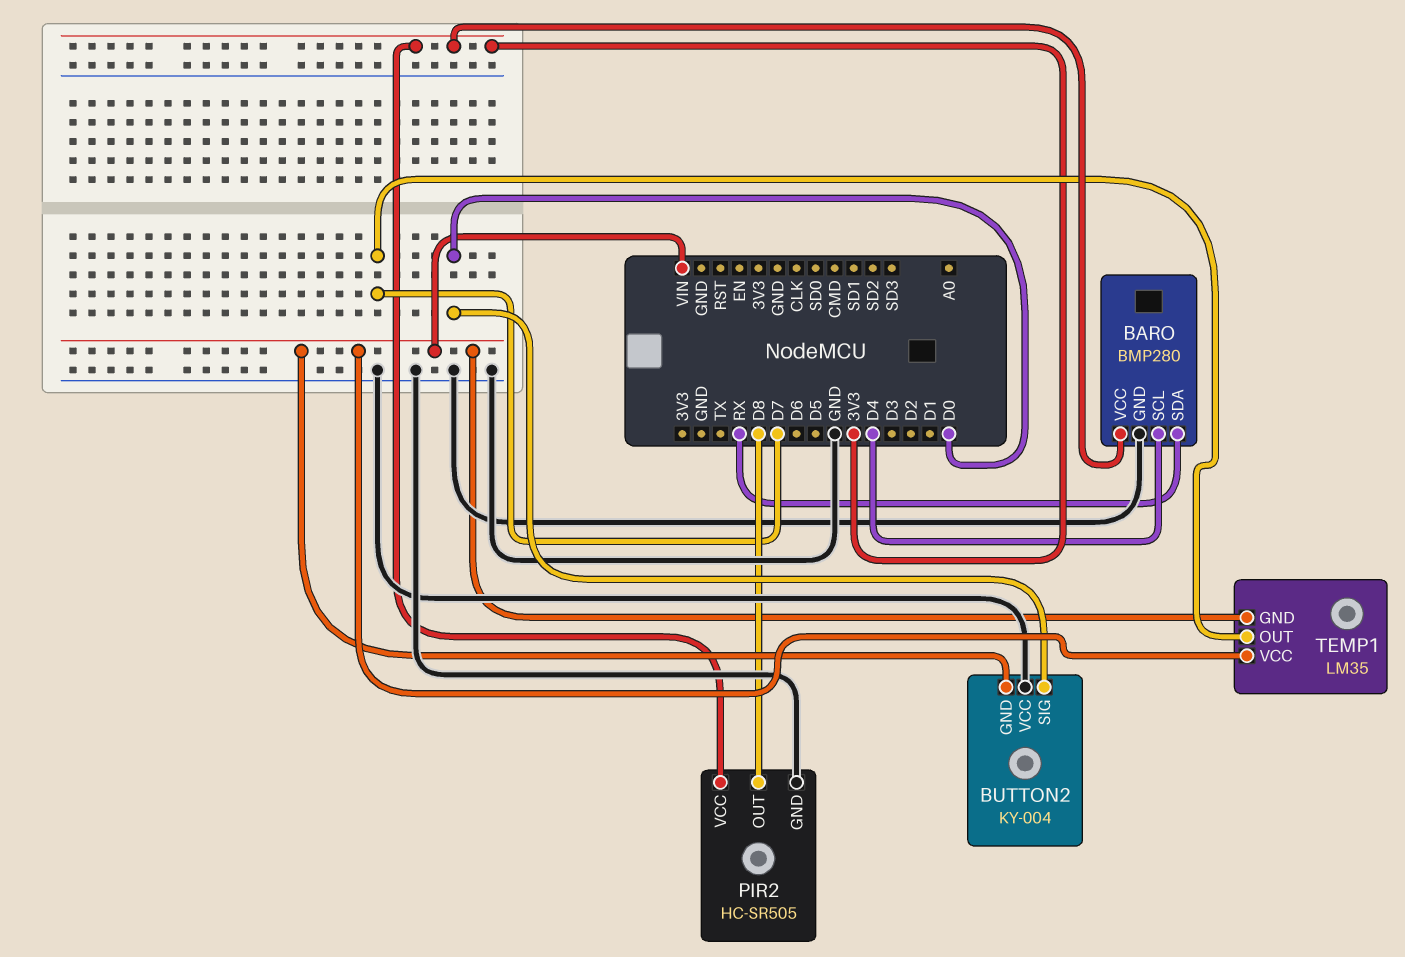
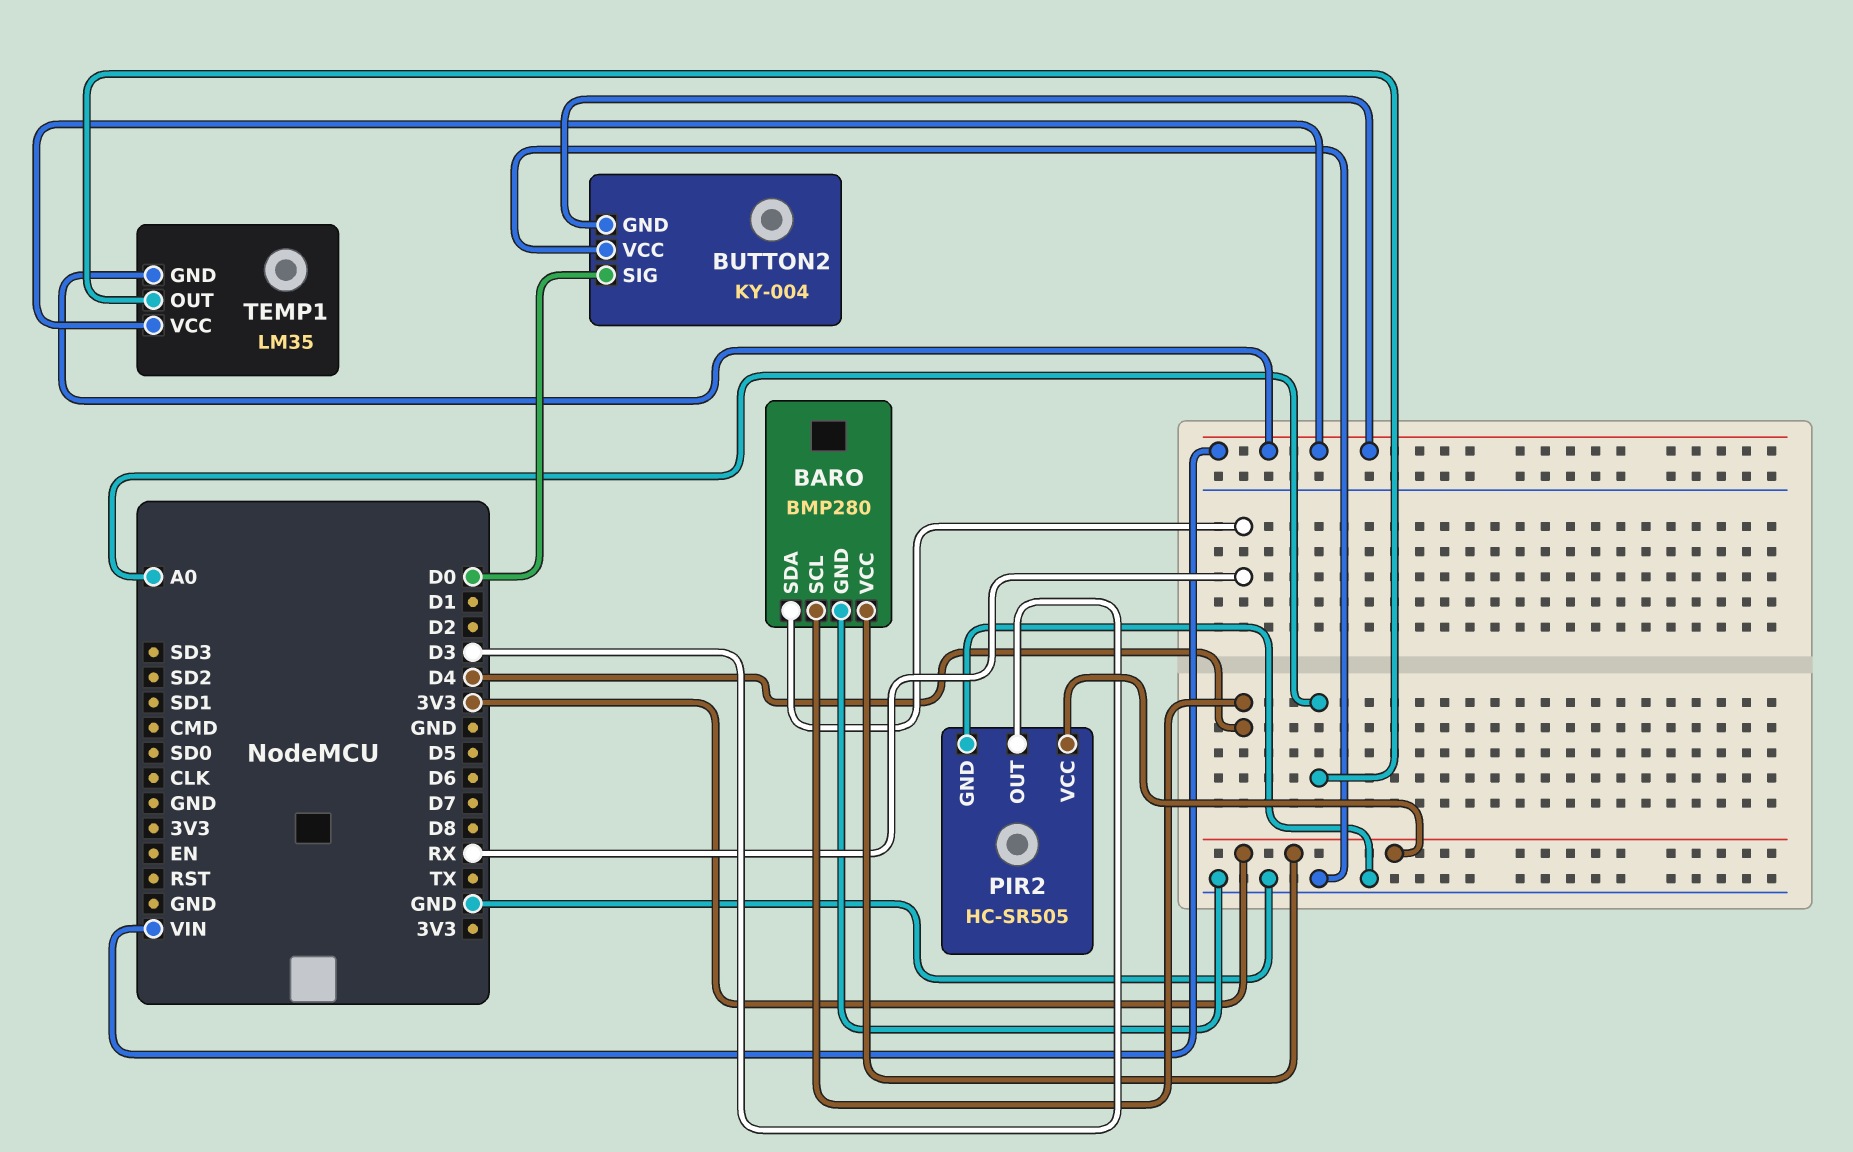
PIR2 pin OUT: D8 -> D3
TEMP1 pin OUT: D7 -> A0

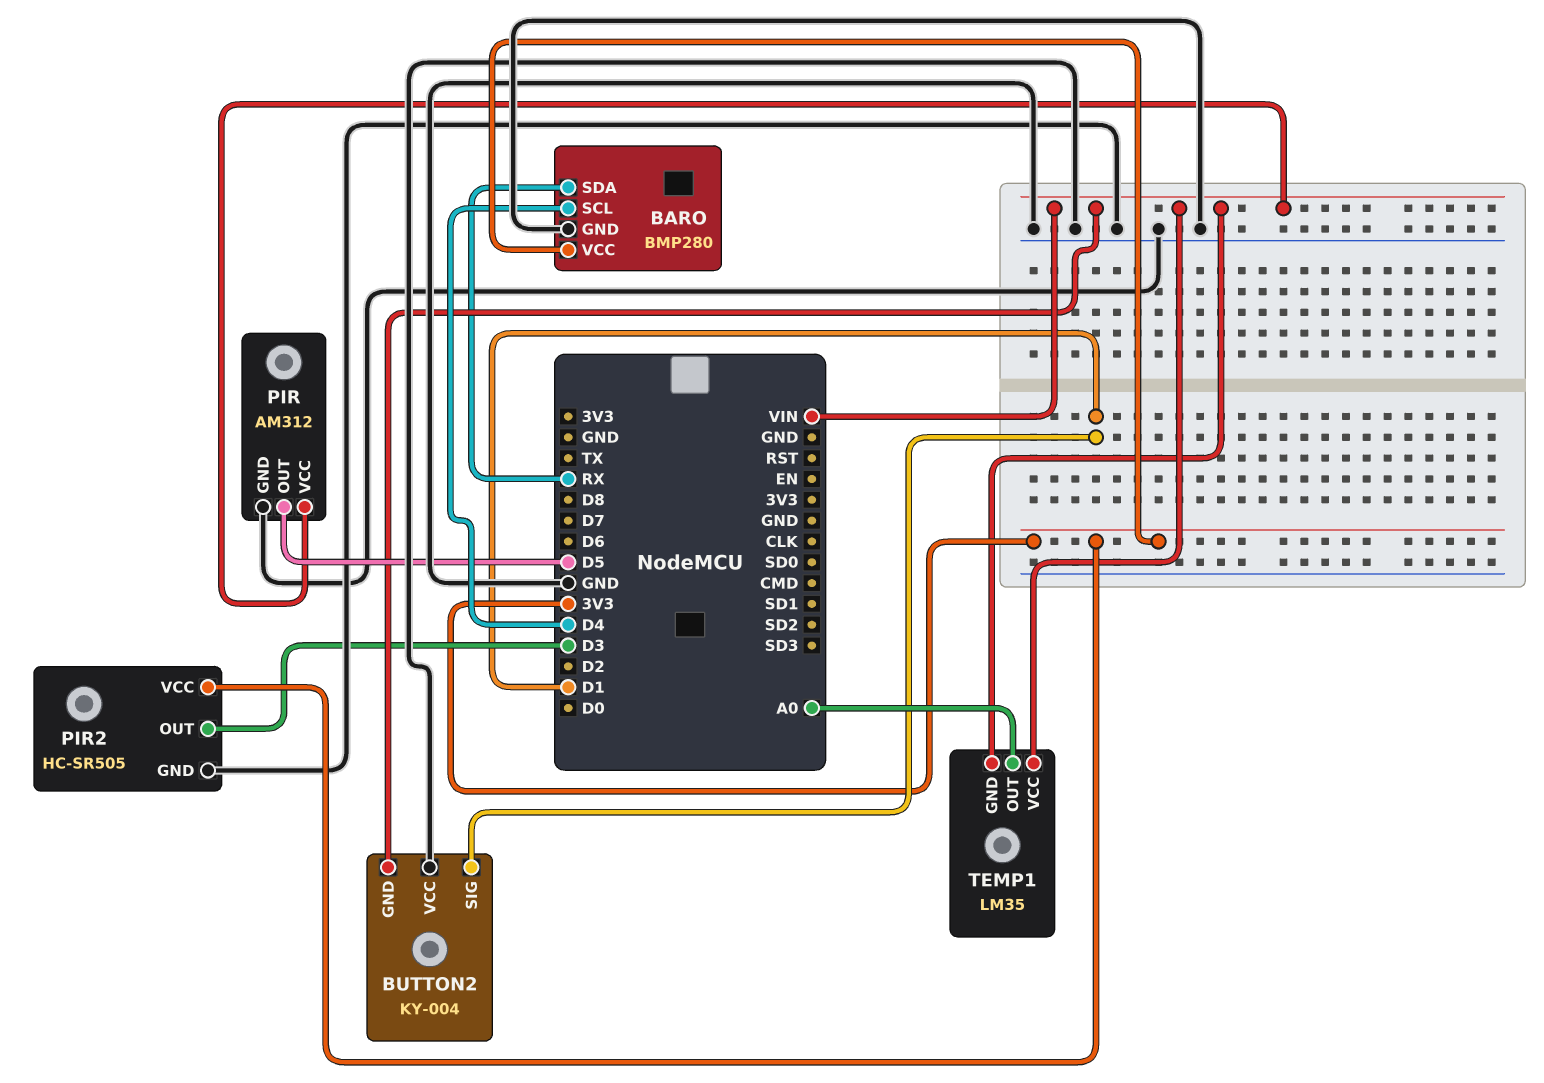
BUTTON2 pin SIG: D0 -> D1
PIR: none -> AM312
PIR pin GND: none -> GND
PIR pin OUT: none -> D5
PIR pin VCC: none -> VIN

